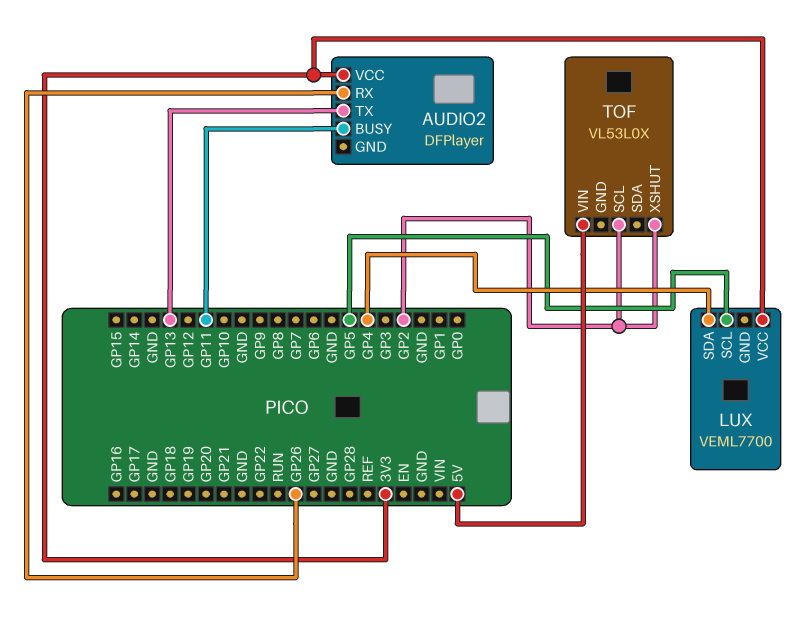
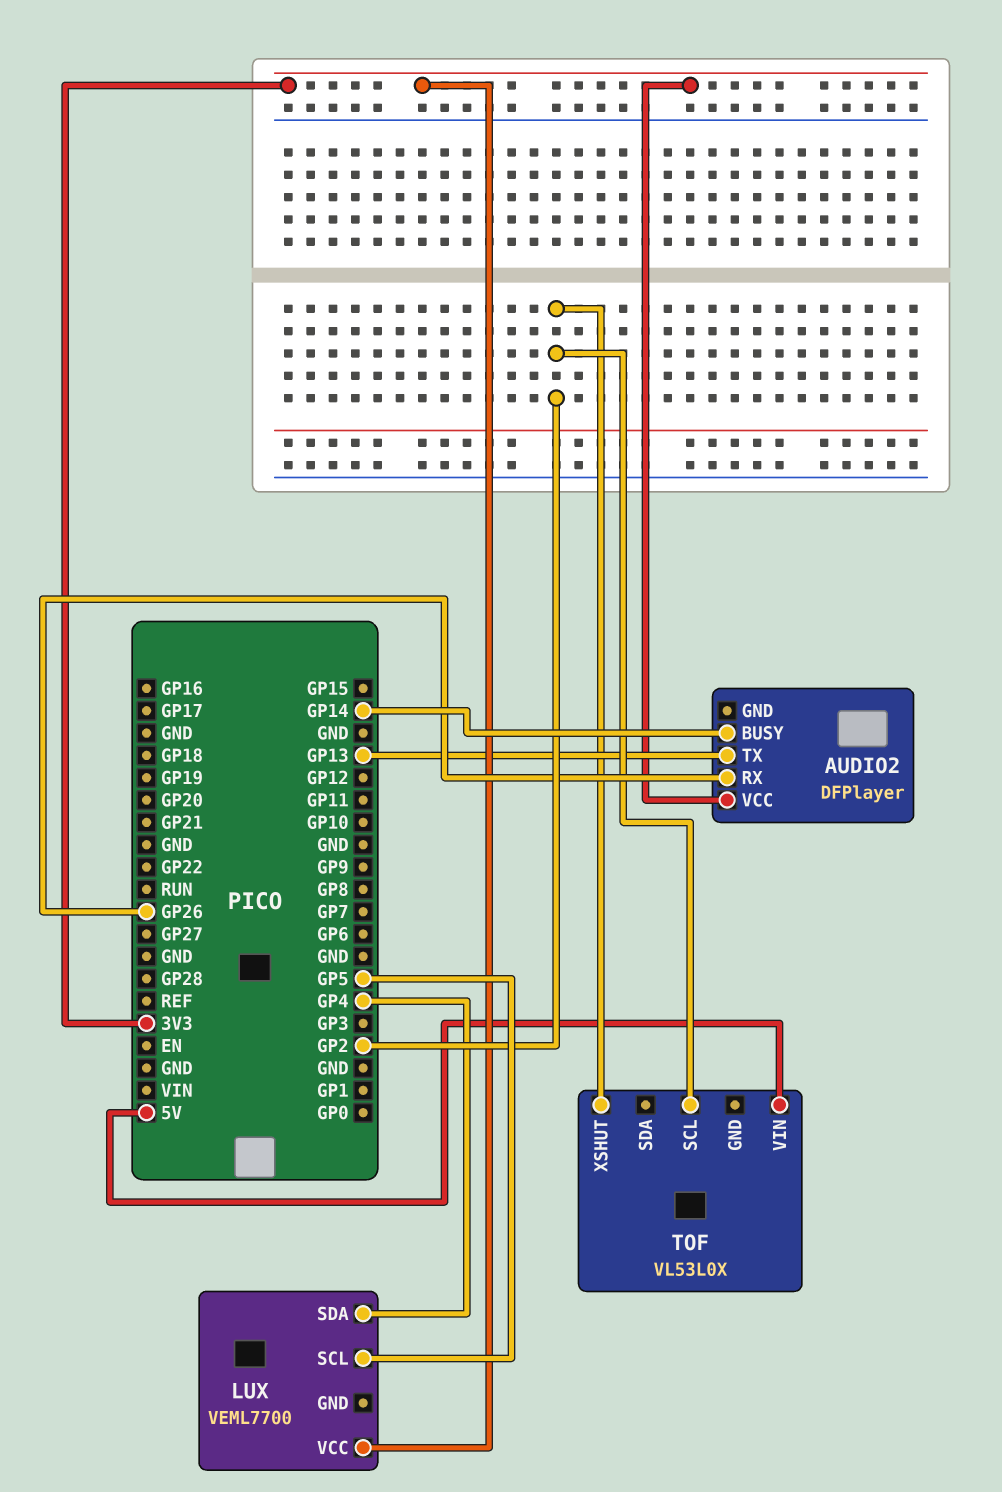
AUDIO2 pin BUSY: GP11 -> GP14

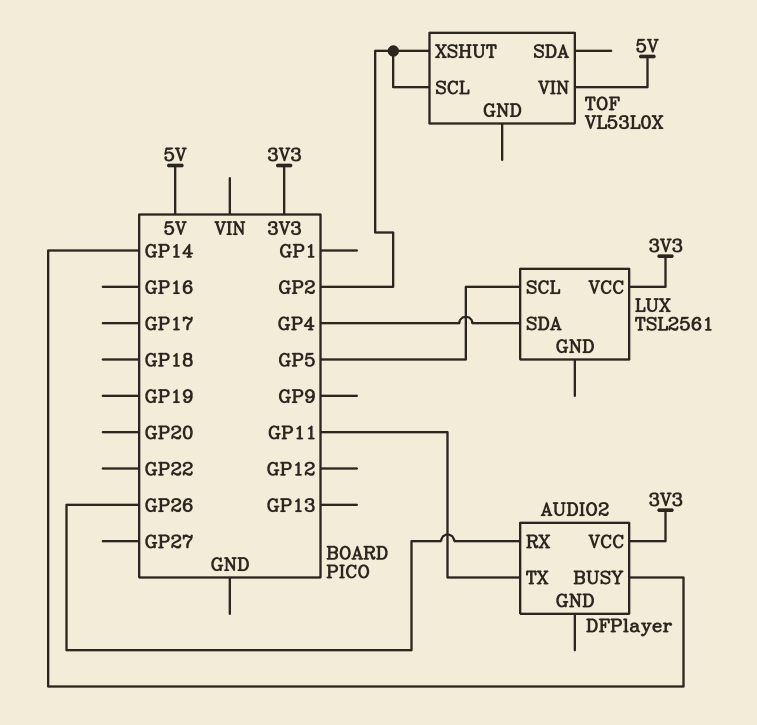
AUDIO2 pin TX: GP13 -> GP11
LUX: VEML7700 -> TSL2561

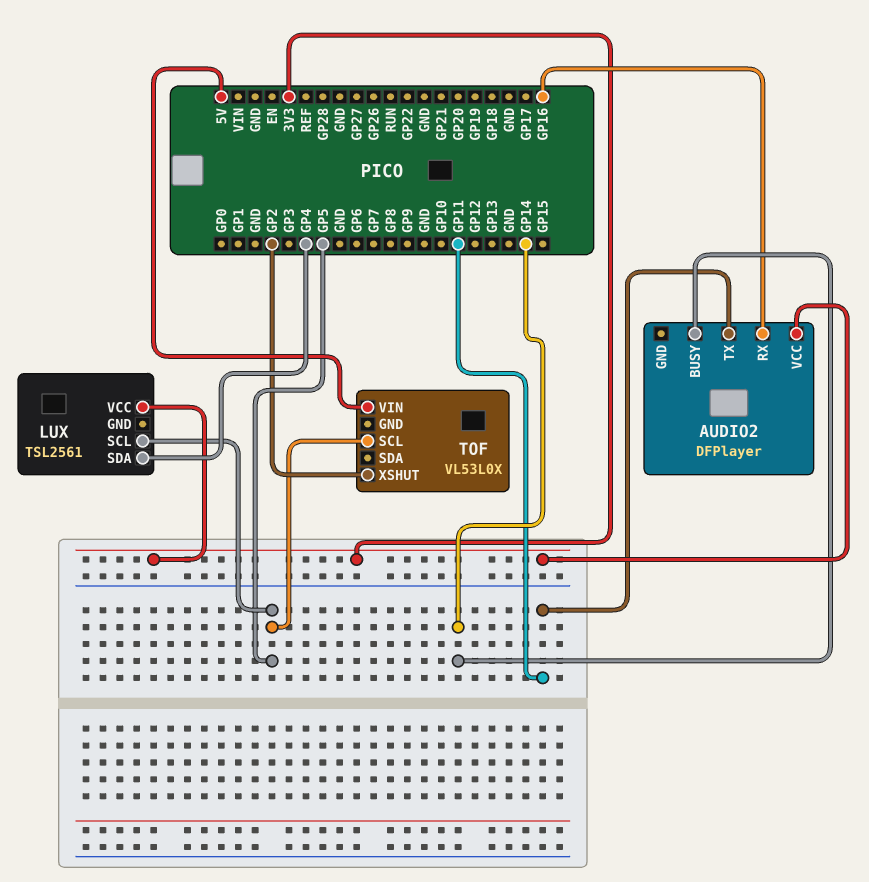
AUDIO2 pin RX: GP26 -> GP16
TOF pin SCL: GP2 -> GP5

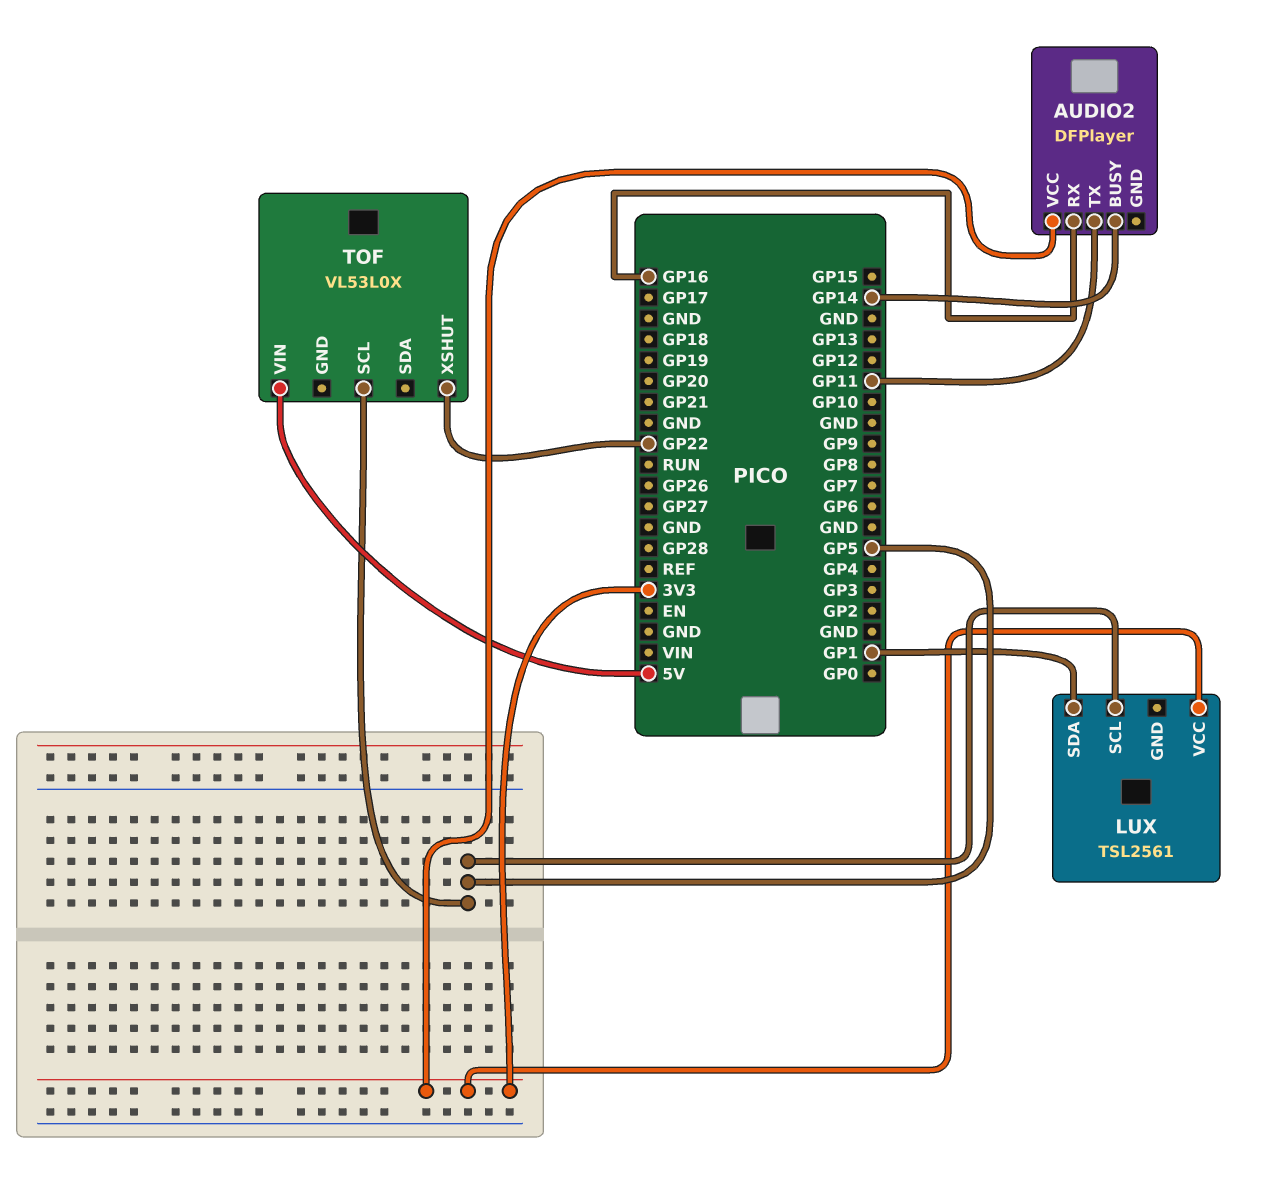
LUX pin SDA: GP4 -> GP1
TOF pin XSHUT: GP2 -> GP22

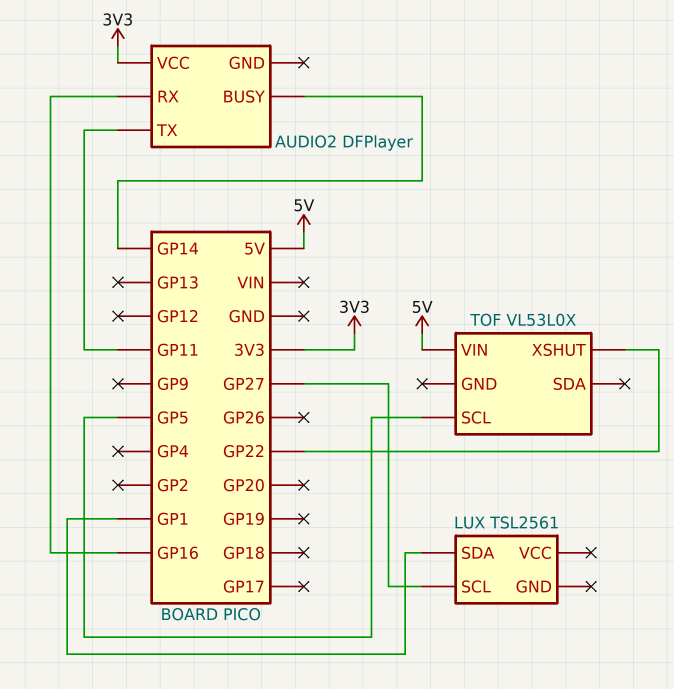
LUX pin SCL: GP5 -> GP27
LUX pin VCC: 3V3 -> none

